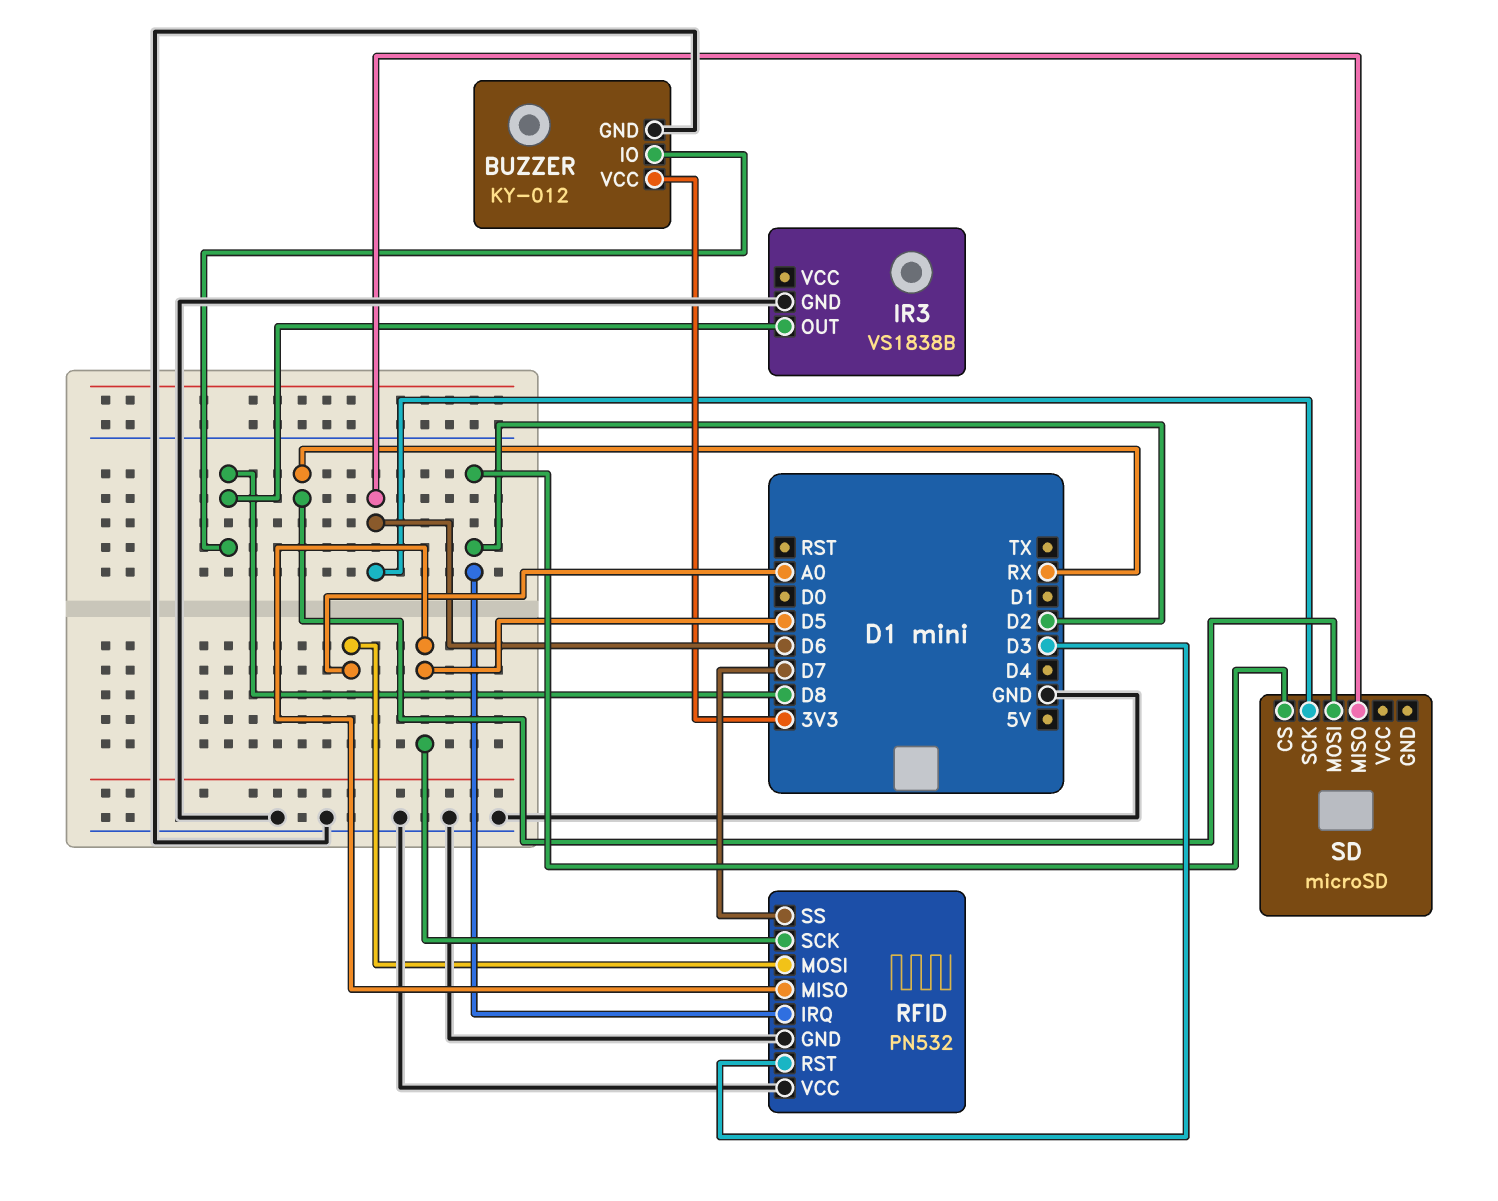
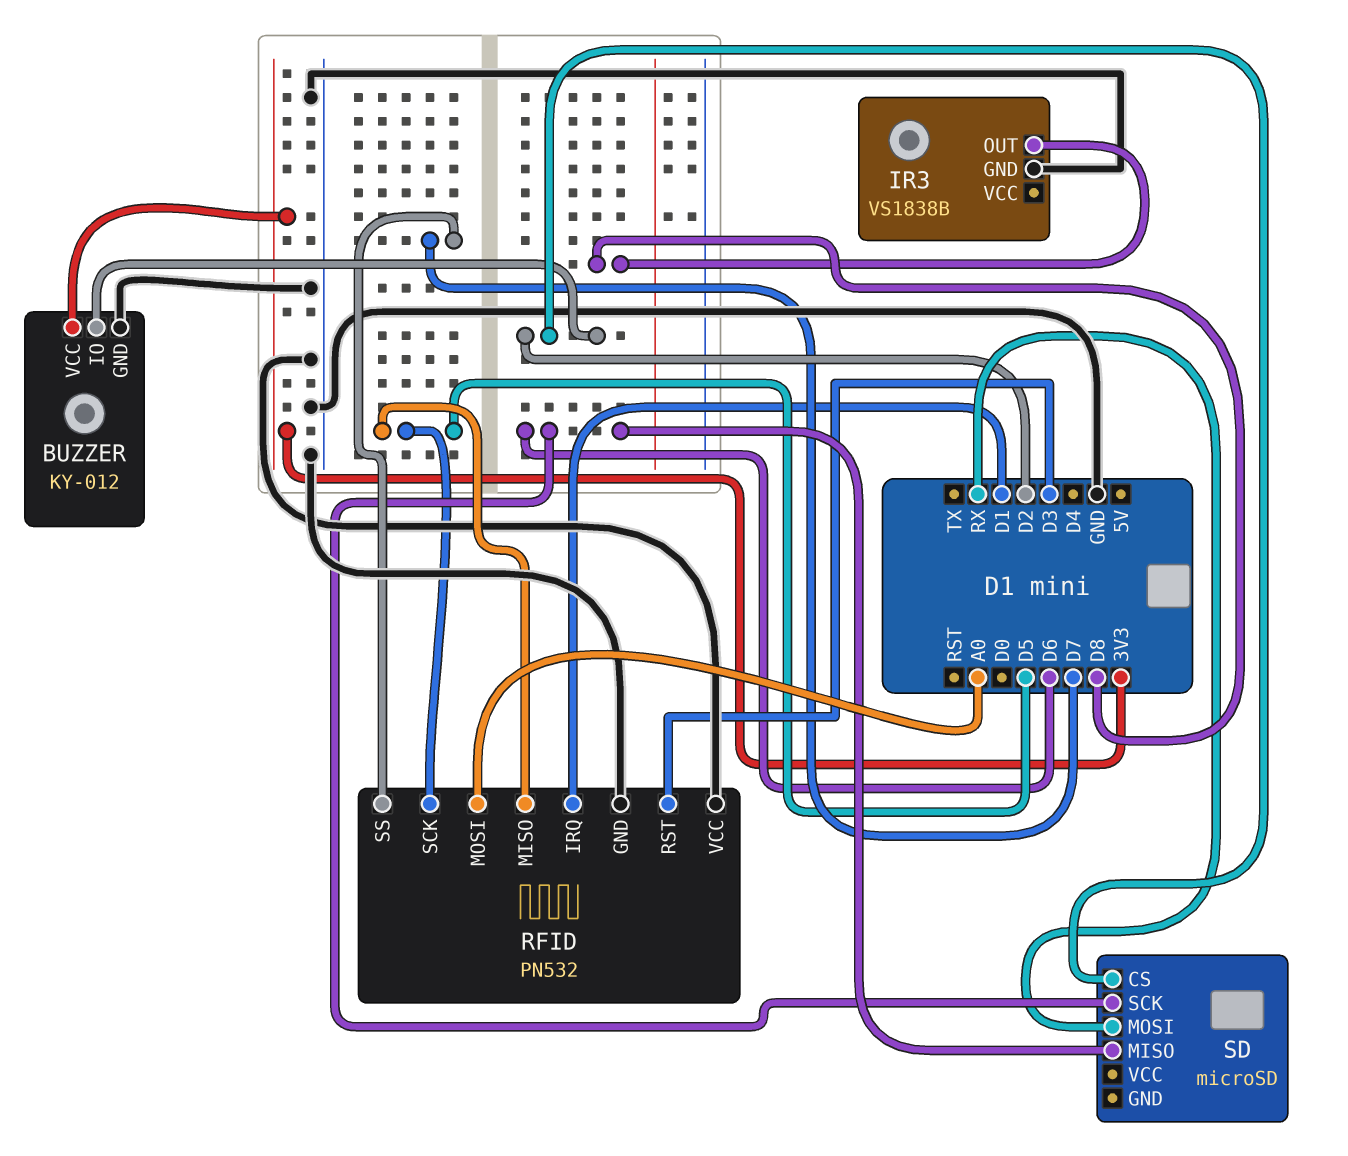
BUZZER pin IO: D8 -> D2
RFID pin IRQ: D2 -> D1

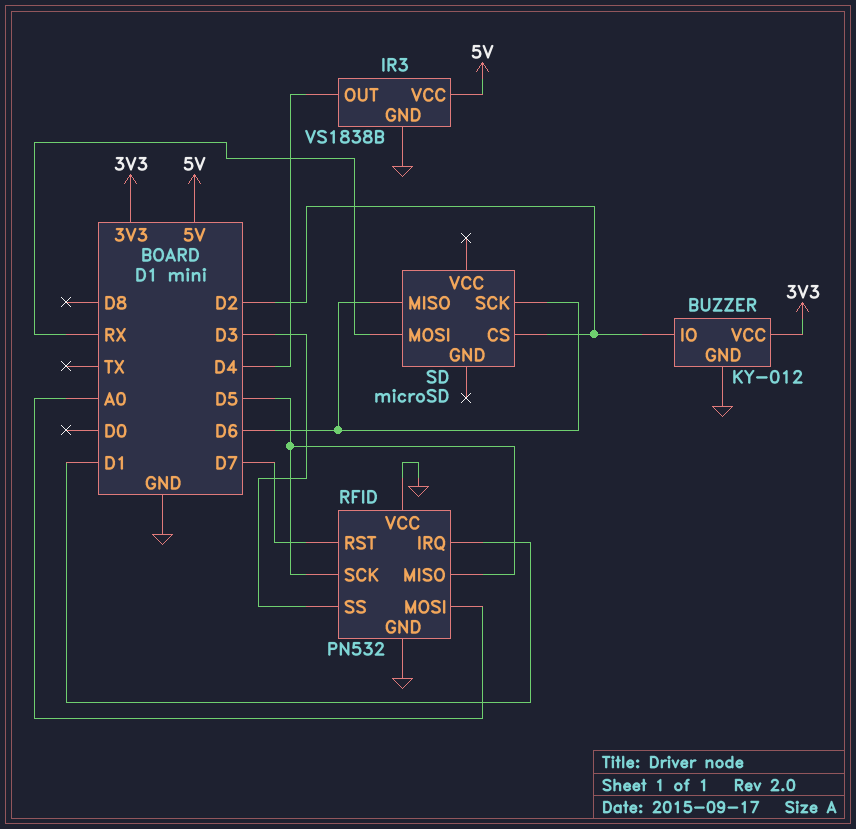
IR3 pin OUT: D8 -> D4
IR3 pin VCC: none -> 5V
RFID pin RST: D3 -> D7
RFID pin SS: D7 -> D3

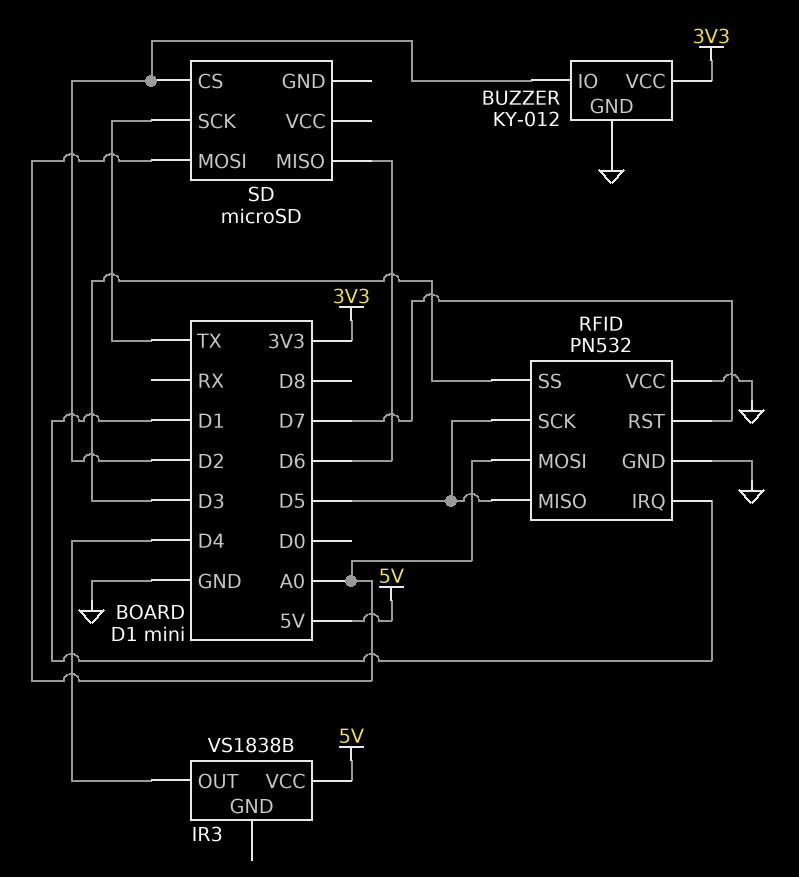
IR3 pin GND: GND -> none
SD pin MOSI: RX -> A0
SD pin SCK: D6 -> TX

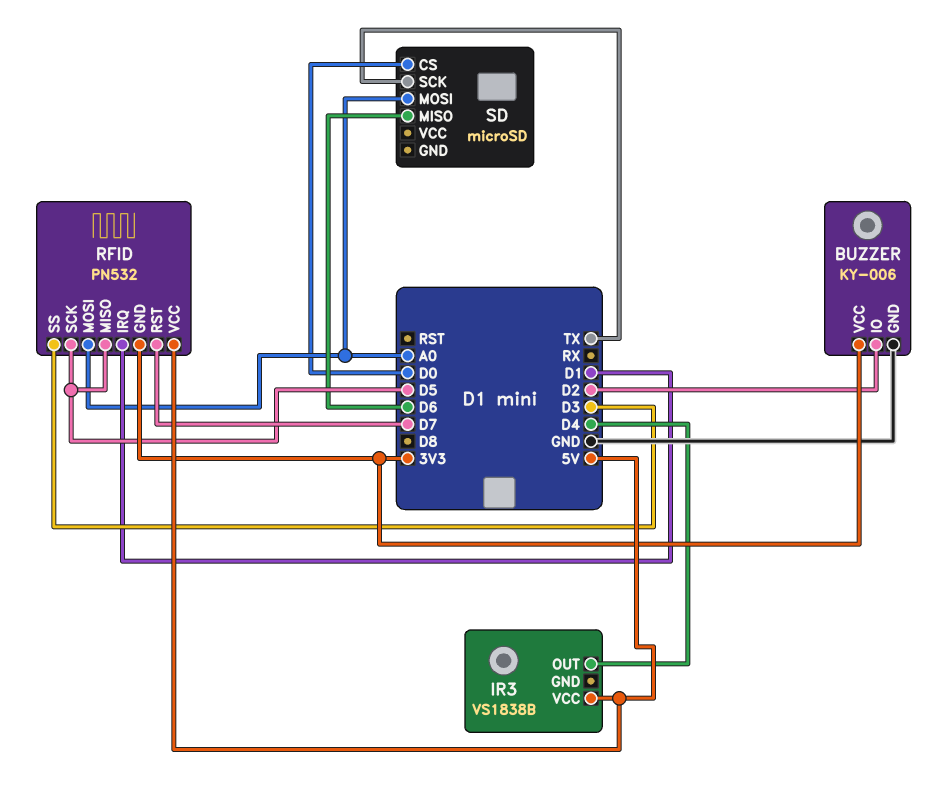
BUZZER: KY-012 -> KY-006
RFID pin GND: GND -> 3V3
RFID pin VCC: GND -> 5V
SD pin CS: D2 -> D0

